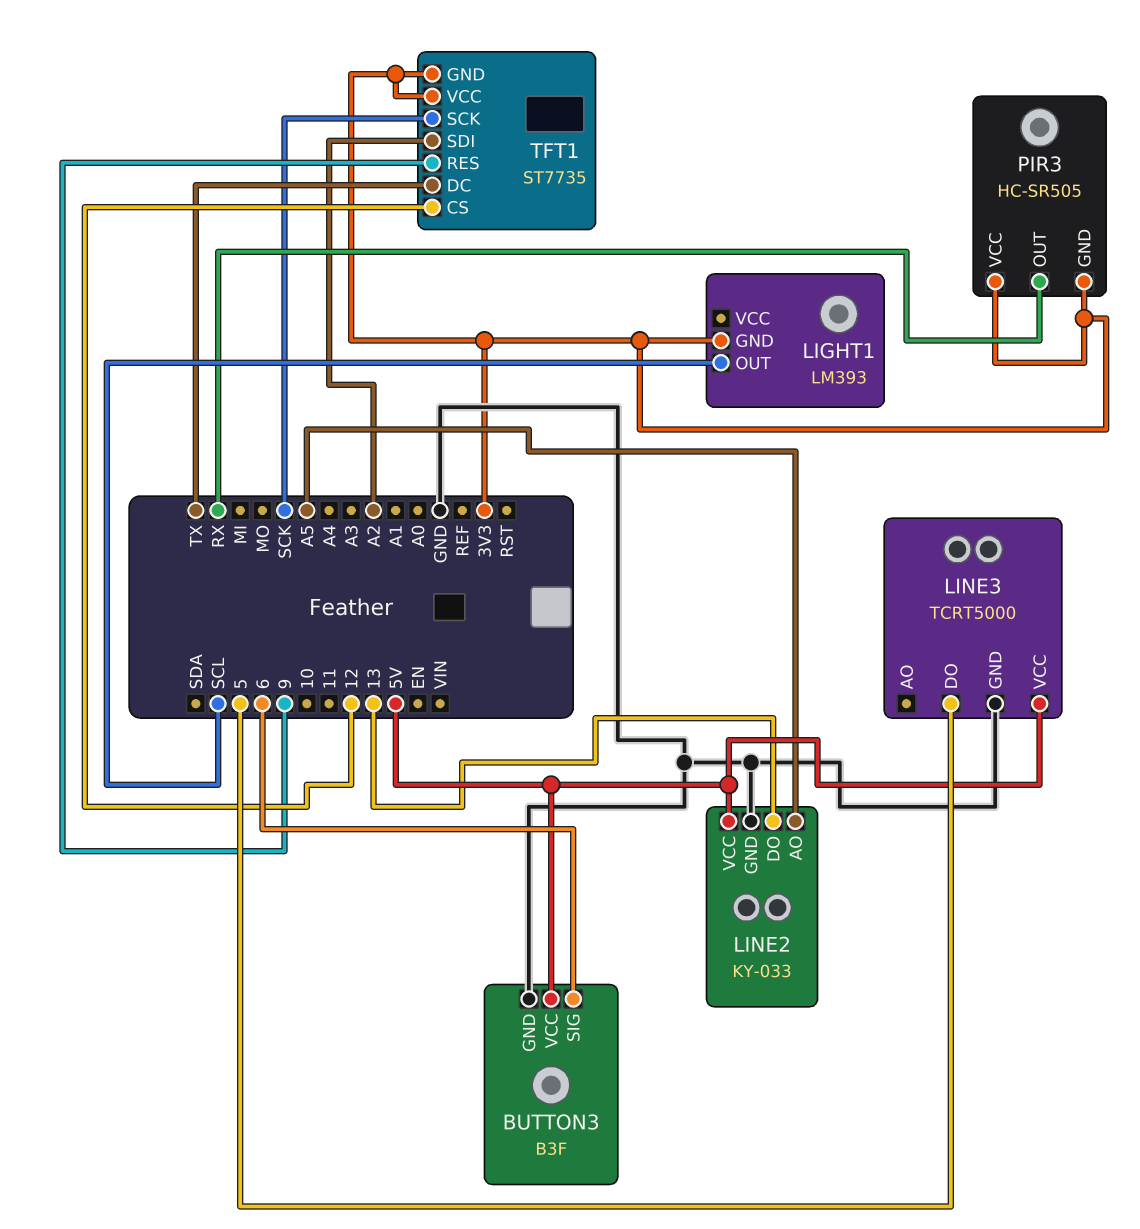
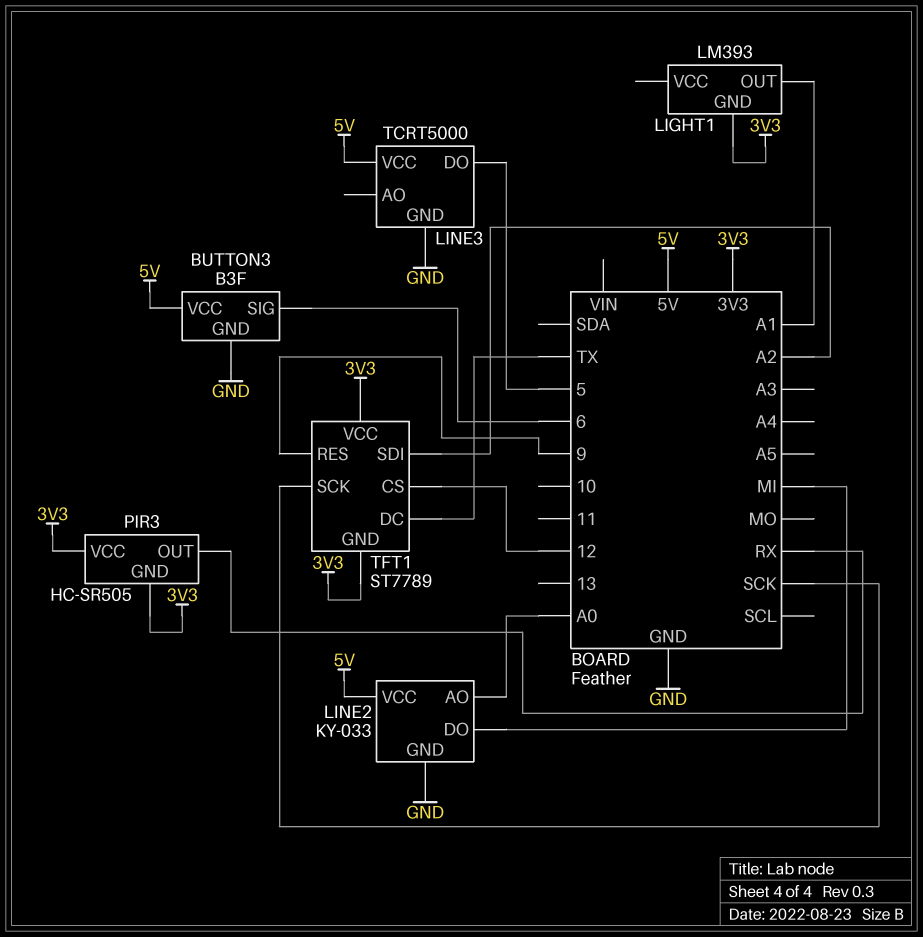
LIGHT1 pin OUT: SCL -> A1
LINE2 pin AO: A5 -> A0
LINE2 pin DO: 13 -> MI
TFT1: ST7735 -> ST7789

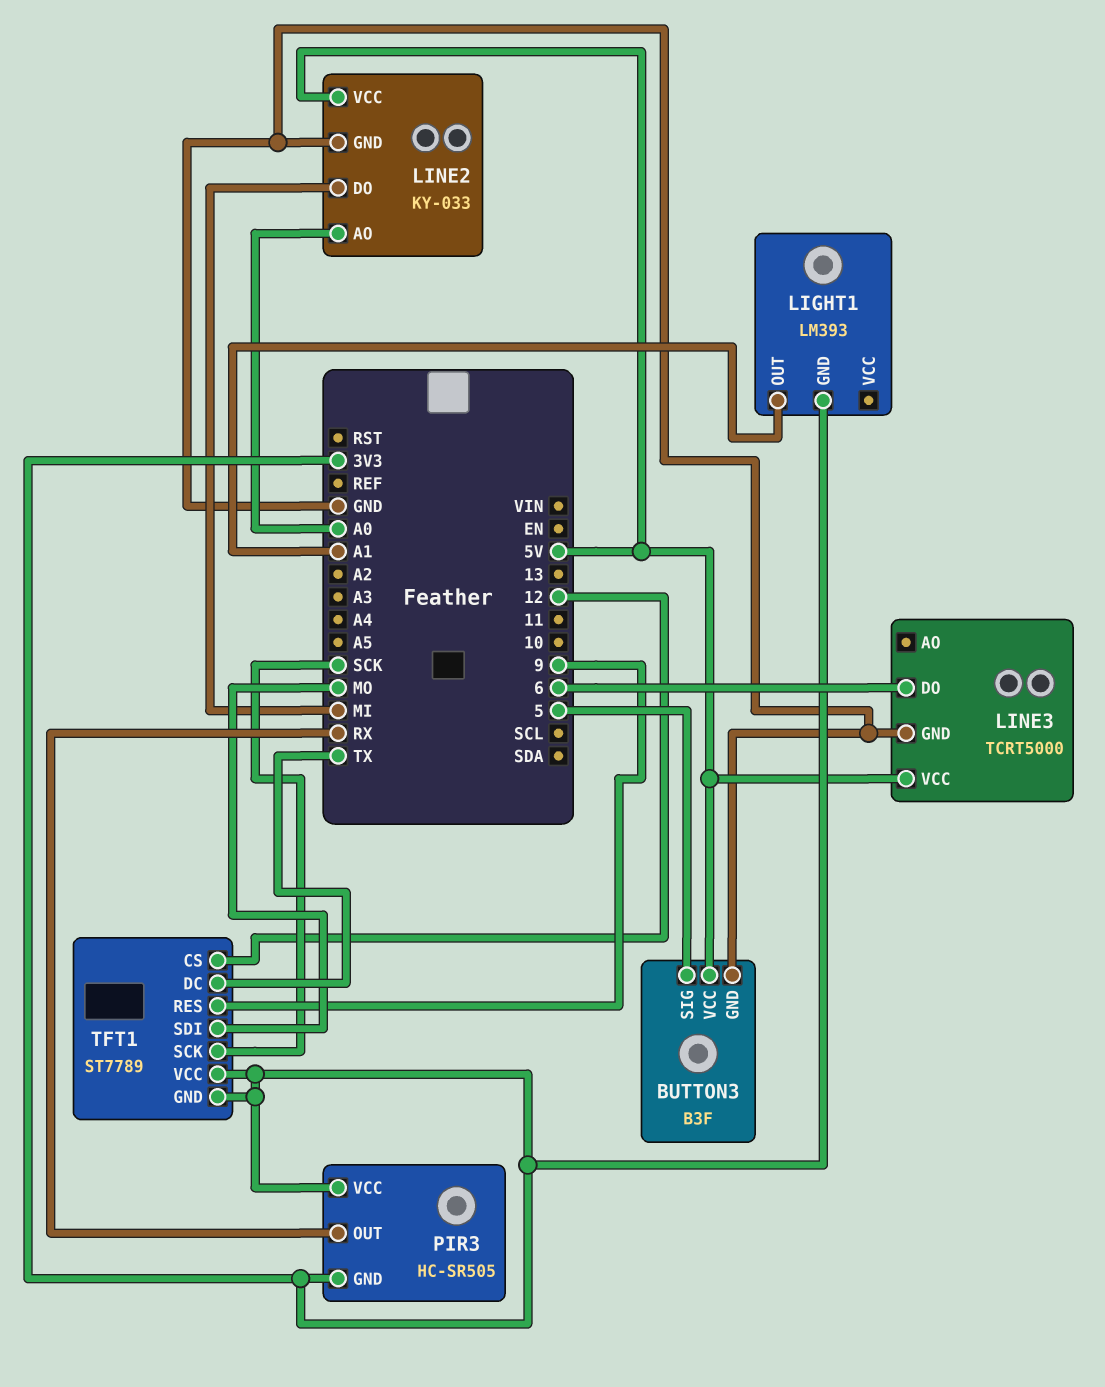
BUTTON3 pin SIG: 6 -> 5
LINE3 pin DO: 5 -> 6
TFT1 pin SDI: A2 -> MO

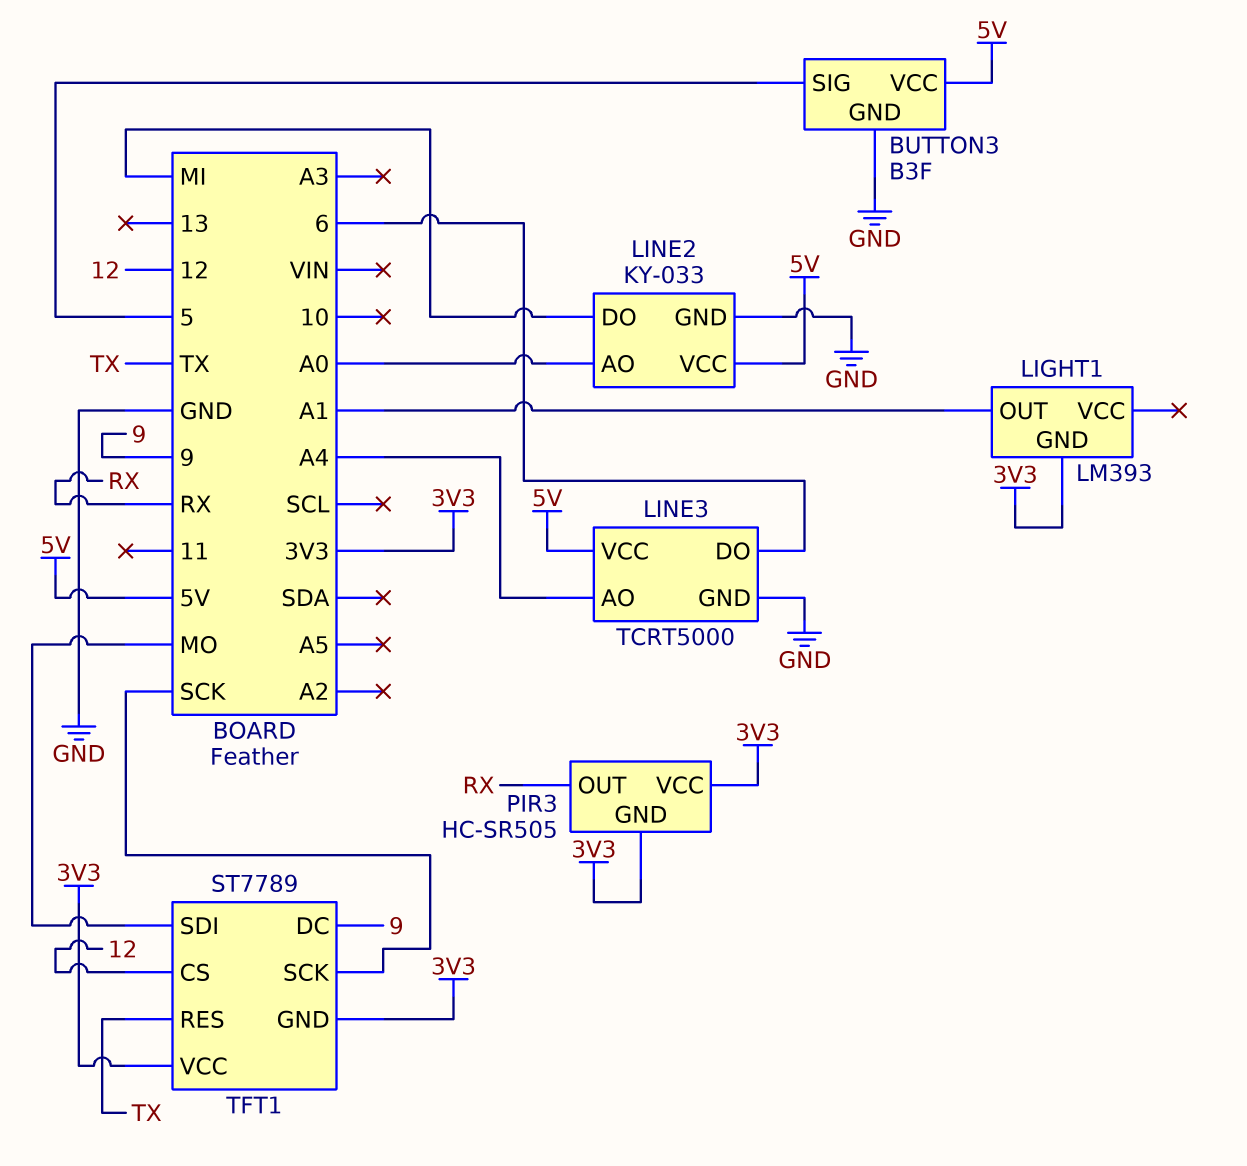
LINE3 pin AO: none -> A4
TFT1 pin DC: TX -> 9
TFT1 pin RES: 9 -> TX

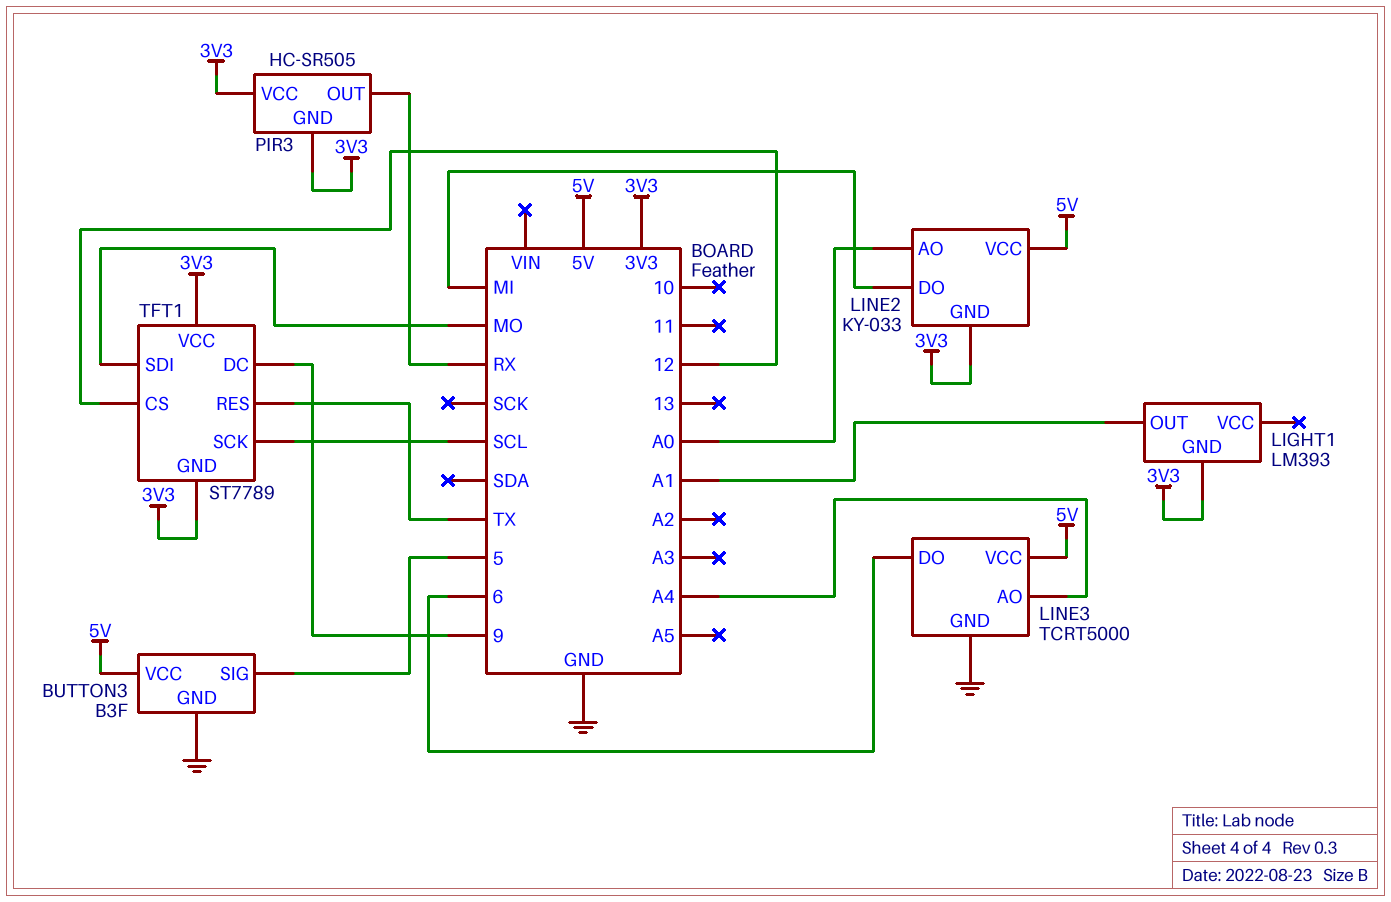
LINE2 pin GND: GND -> 3V3
TFT1 pin SCK: SCK -> SCL

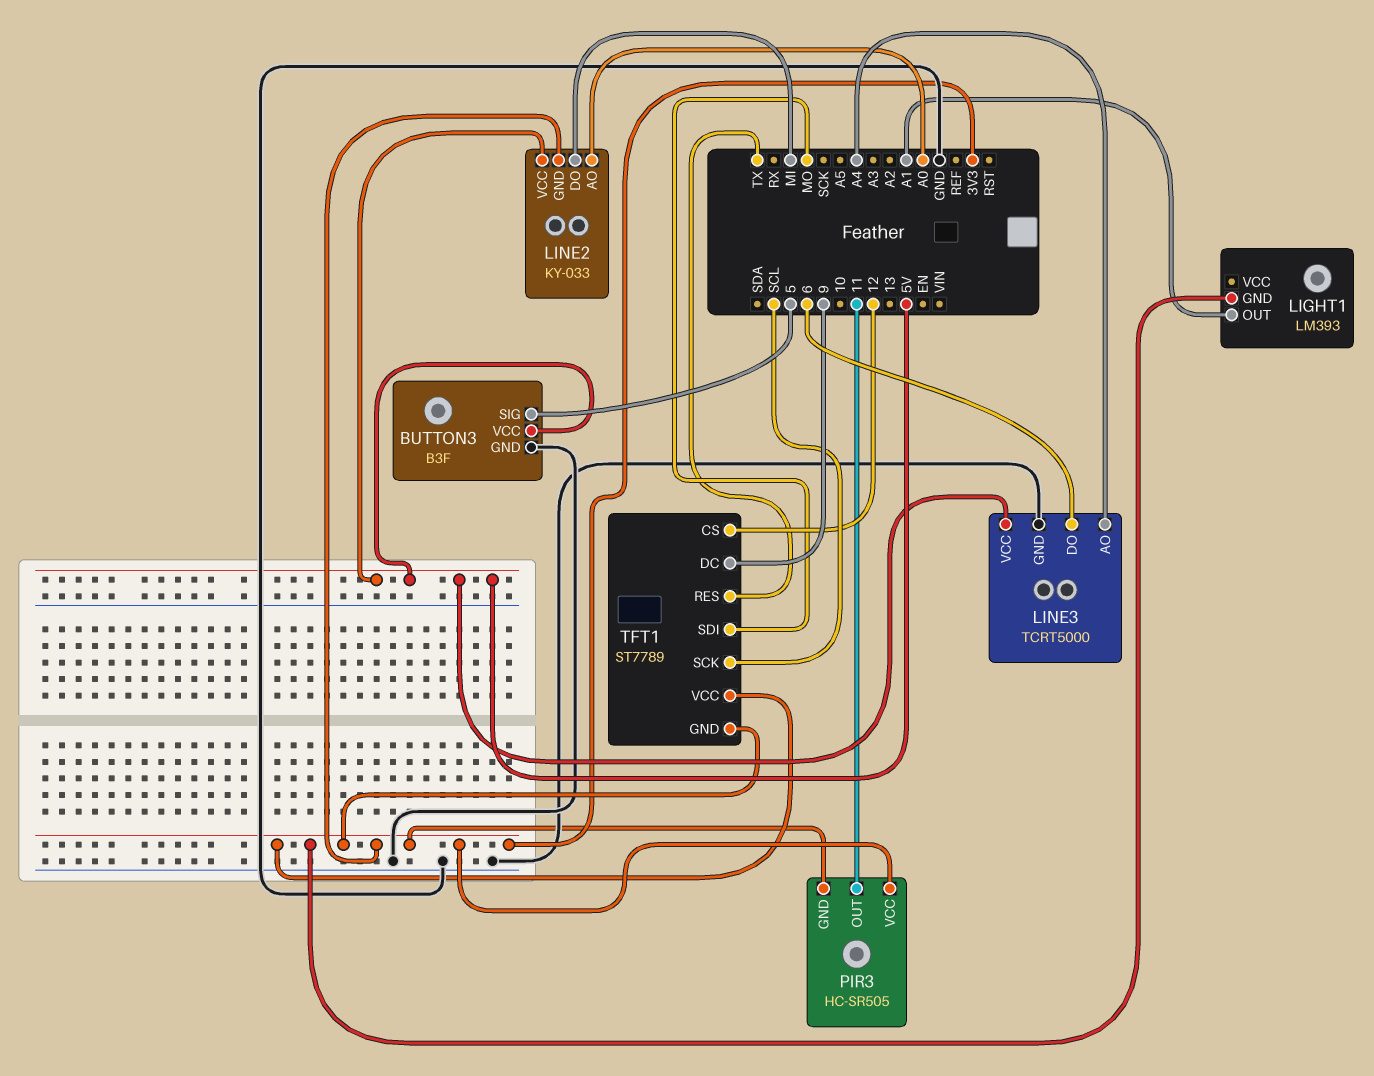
PIR3 pin OUT: RX -> 11

